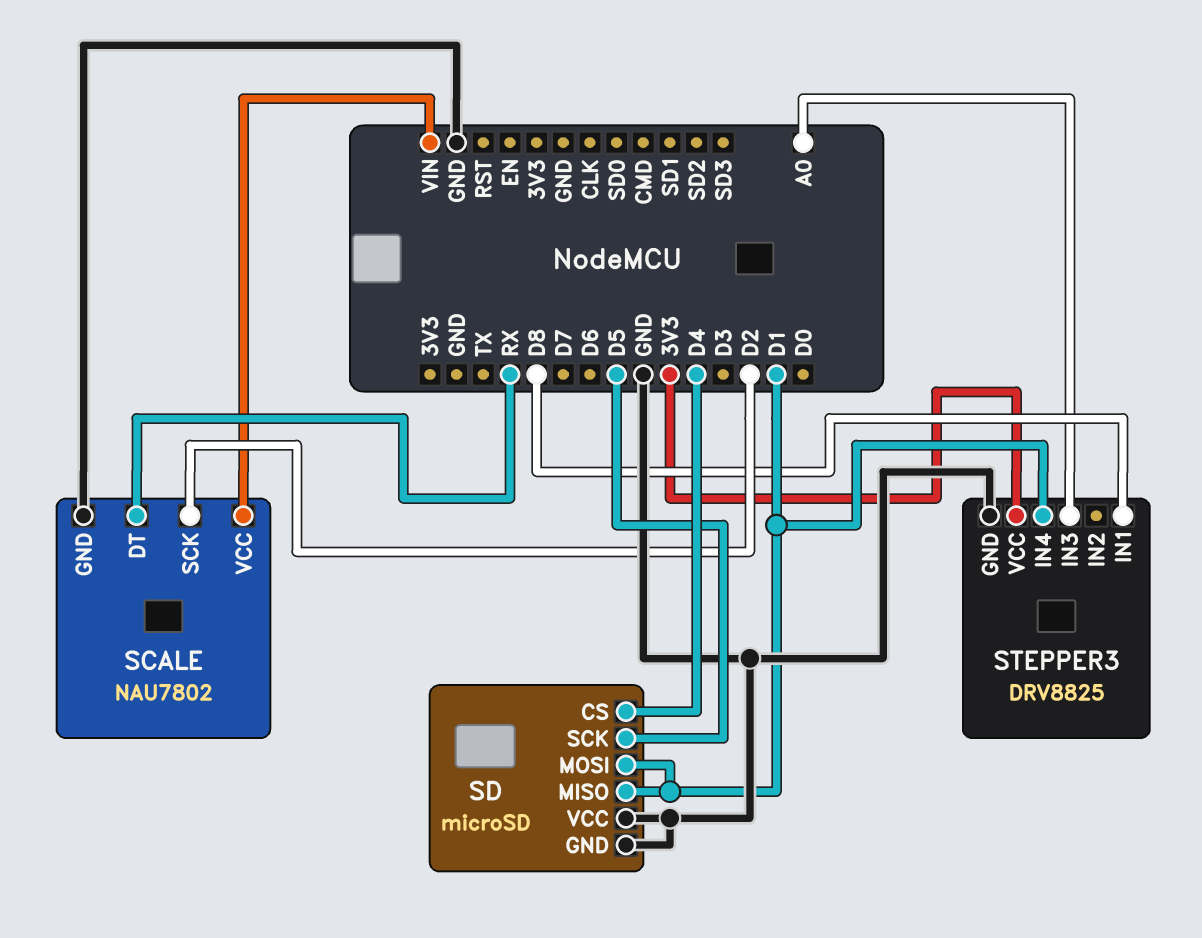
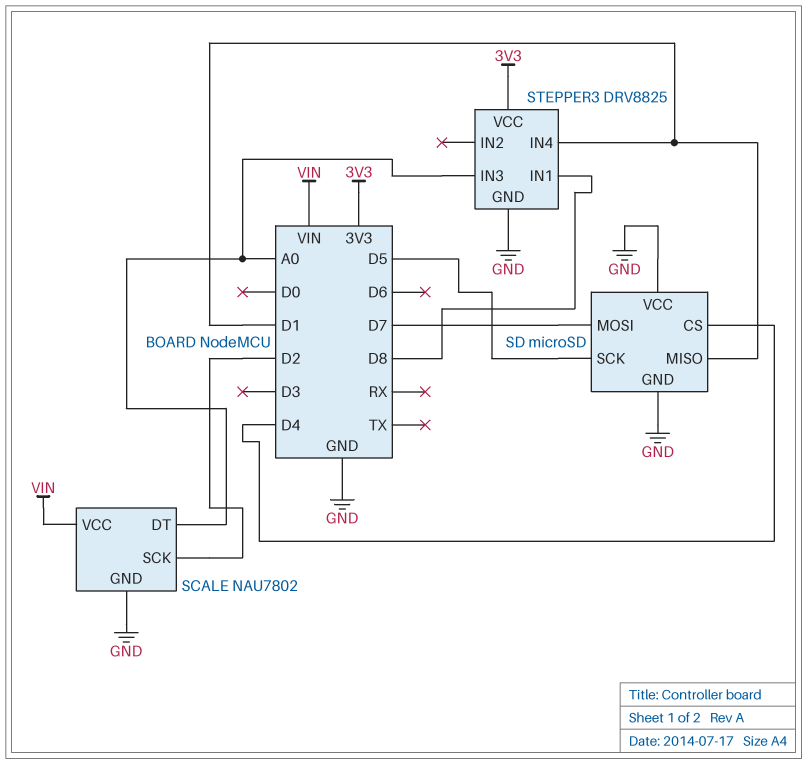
SCALE pin DT: RX -> A0
SD pin MOSI: D1 -> D7

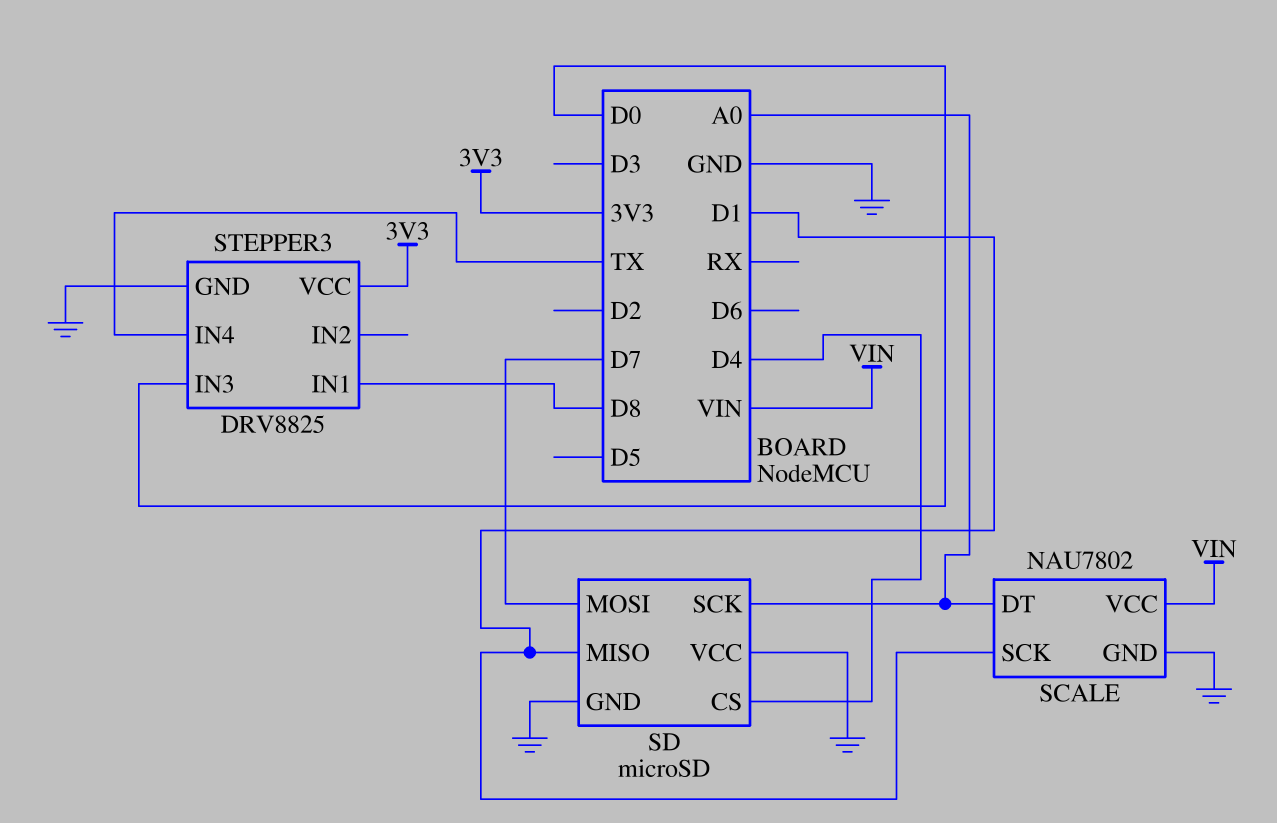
SCALE pin SCK: D2 -> D1
SD pin SCK: D5 -> A0
STEPPER3 pin IN3: A0 -> D0
STEPPER3 pin IN4: D1 -> TX

